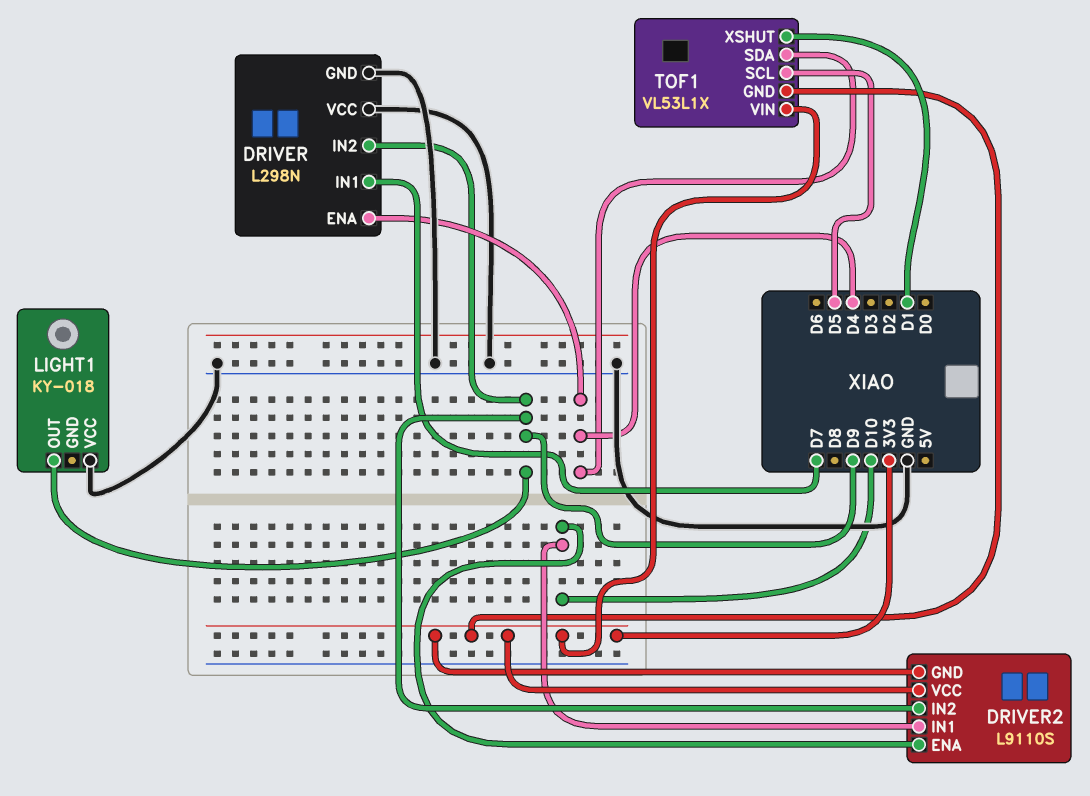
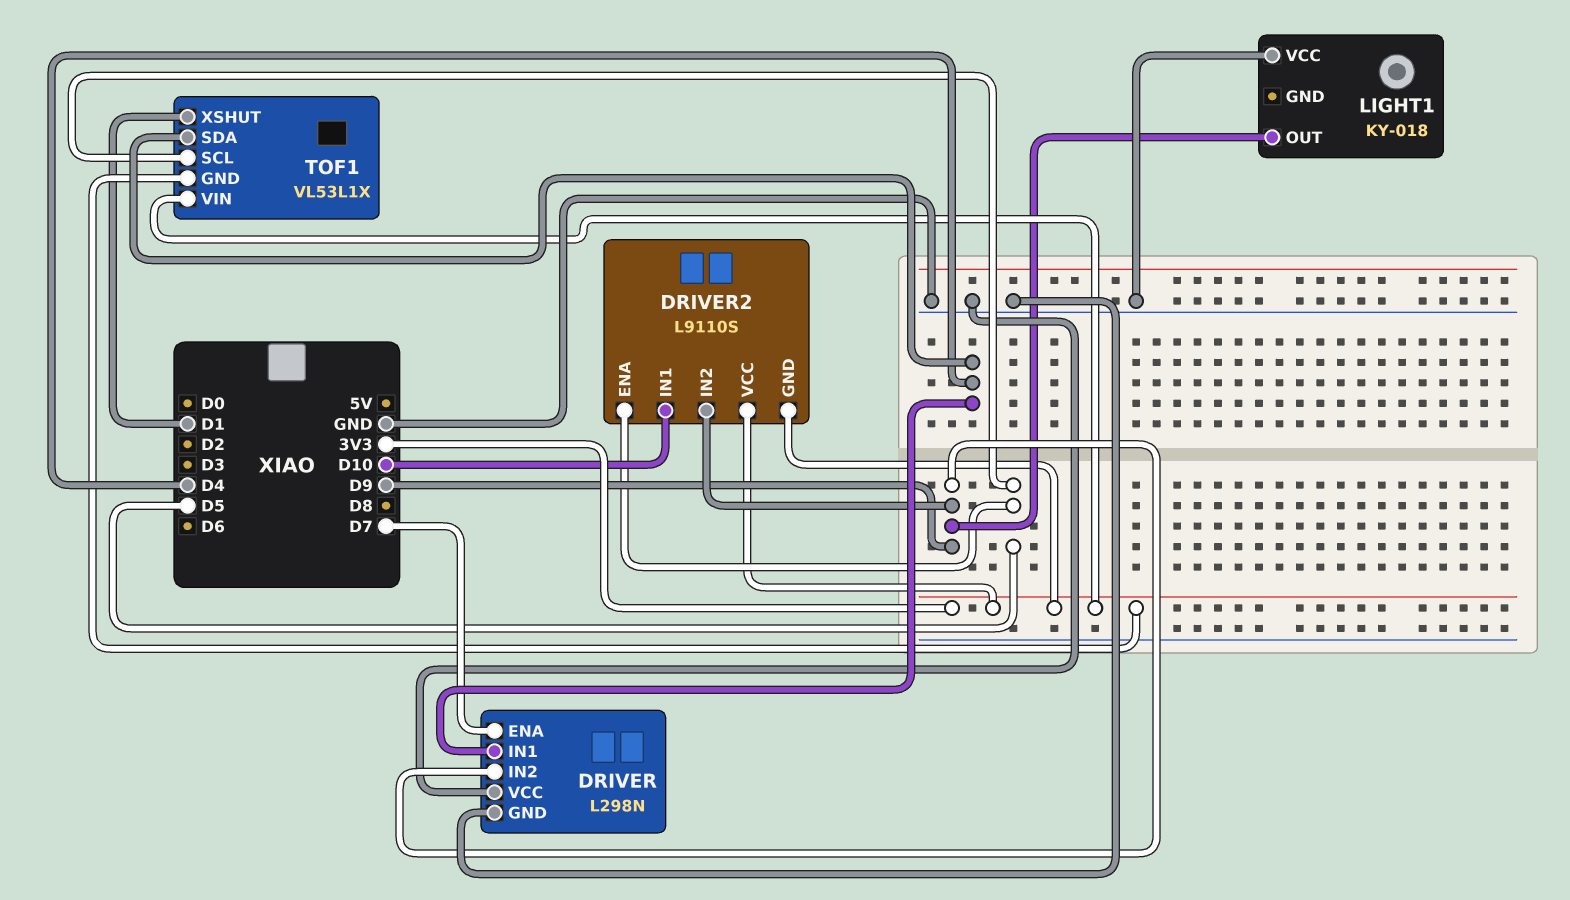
DRIVER pin ENA: D4 -> D7
DRIVER pin IN1: D7 -> D4
DRIVER2 pin ENA: D10 -> D5

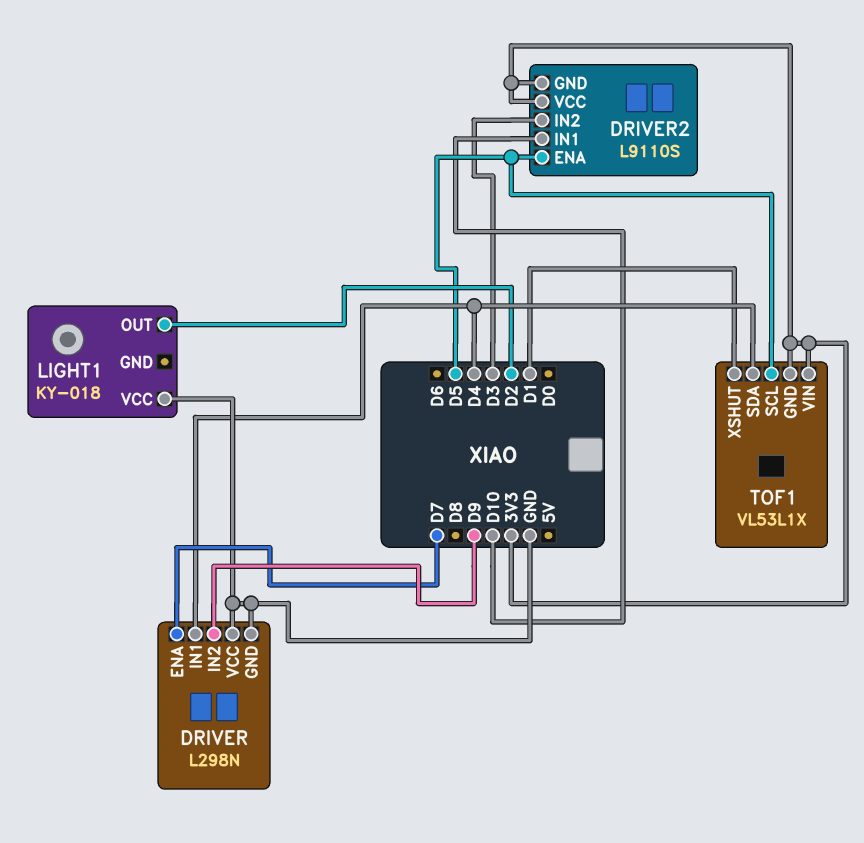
DRIVER2 pin IN2: D9 -> D3
LIGHT1 pin OUT: D9 -> D2

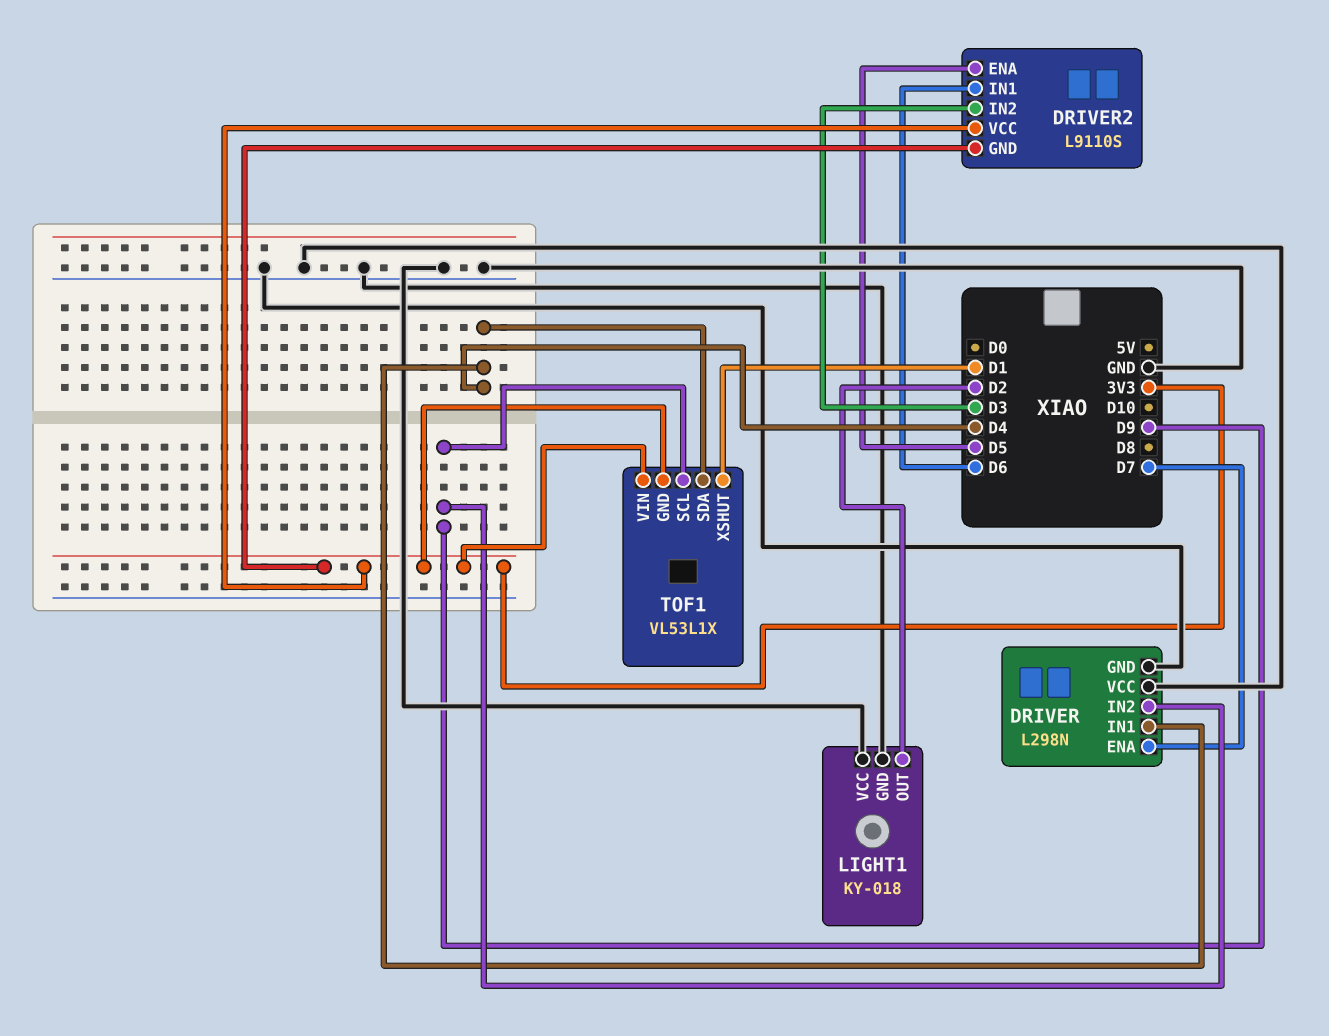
DRIVER2 pin IN1: D10 -> D6
LIGHT1 pin GND: none -> GND
TOF1 pin SCL: D5 -> D9

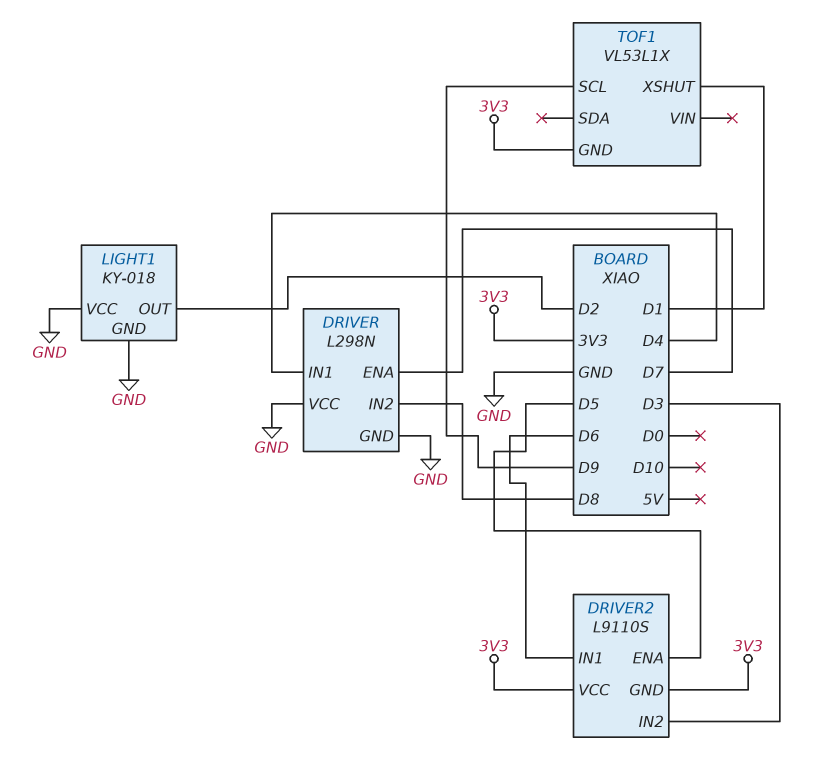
DRIVER pin IN2: D9 -> D8
TOF1 pin SDA: D4 -> none
TOF1 pin VIN: 3V3 -> none

